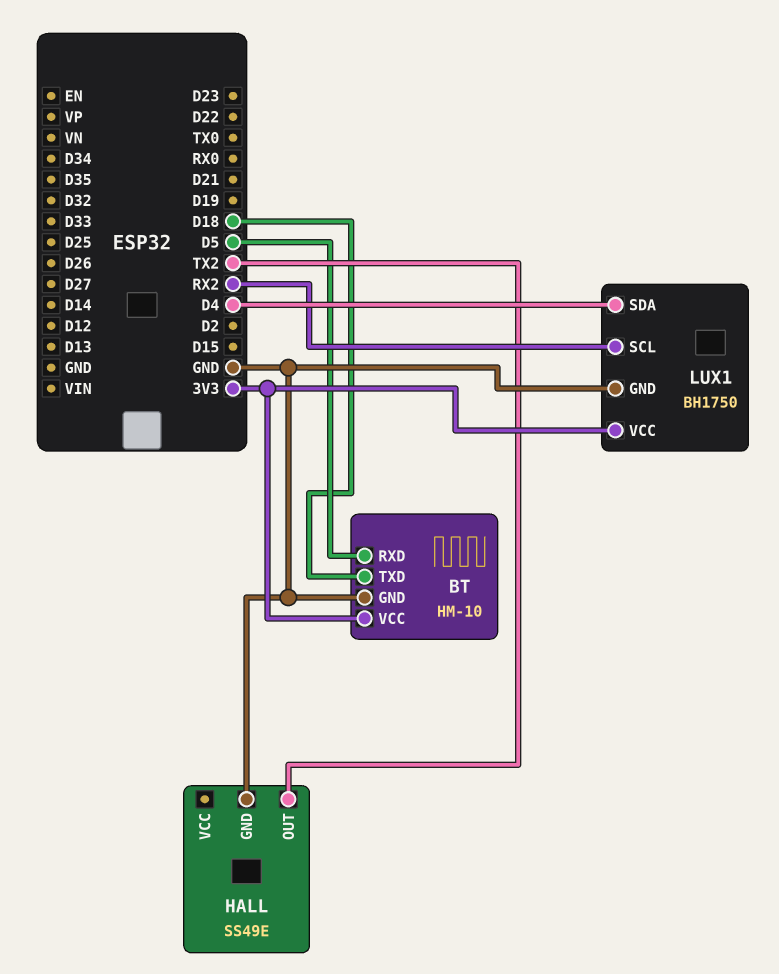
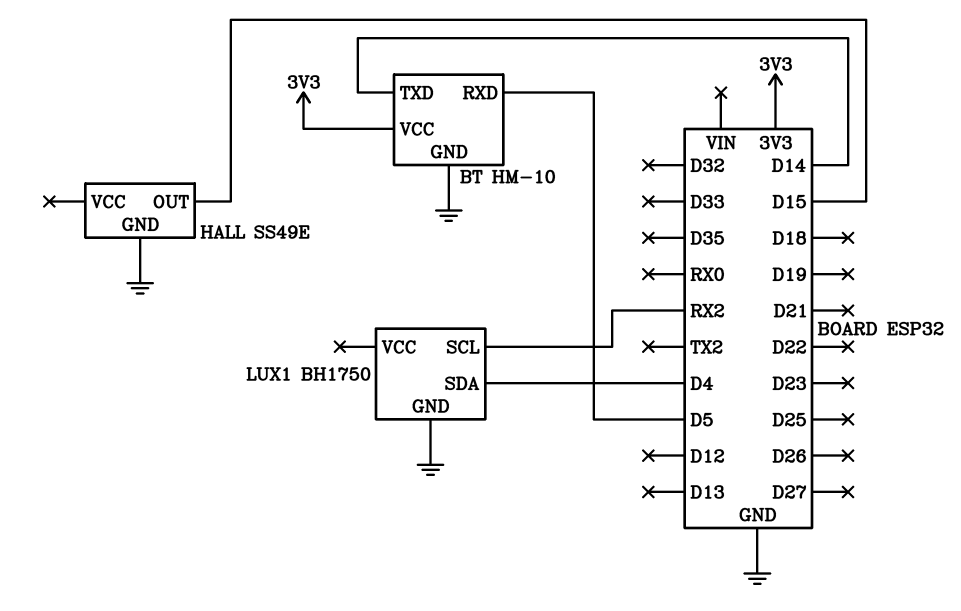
BT pin TXD: D18 -> D14
HALL pin OUT: TX2 -> D15
LUX1 pin VCC: 3V3 -> none

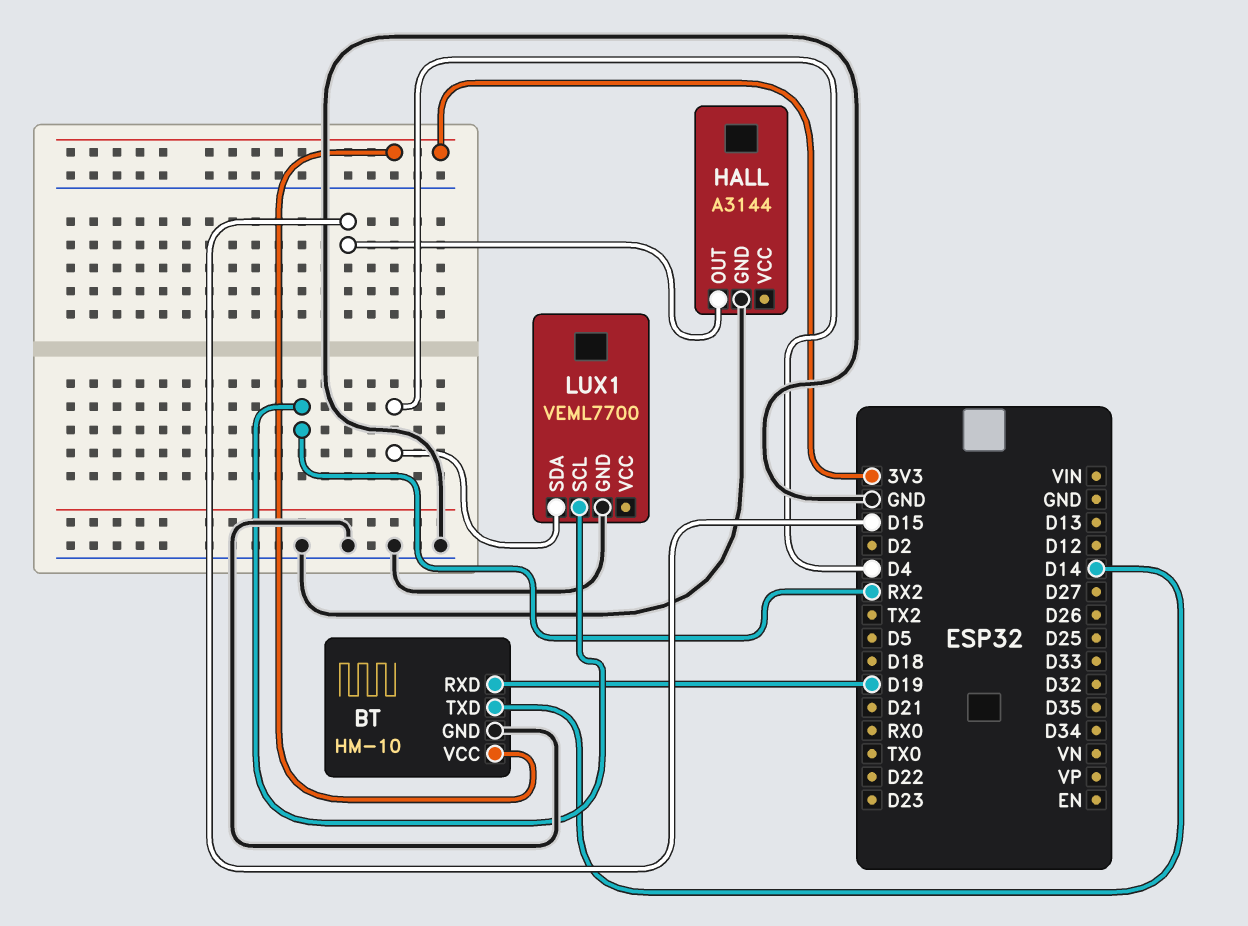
BT pin RXD: D5 -> D19
HALL: SS49E -> A3144
LUX1: BH1750 -> VEML7700

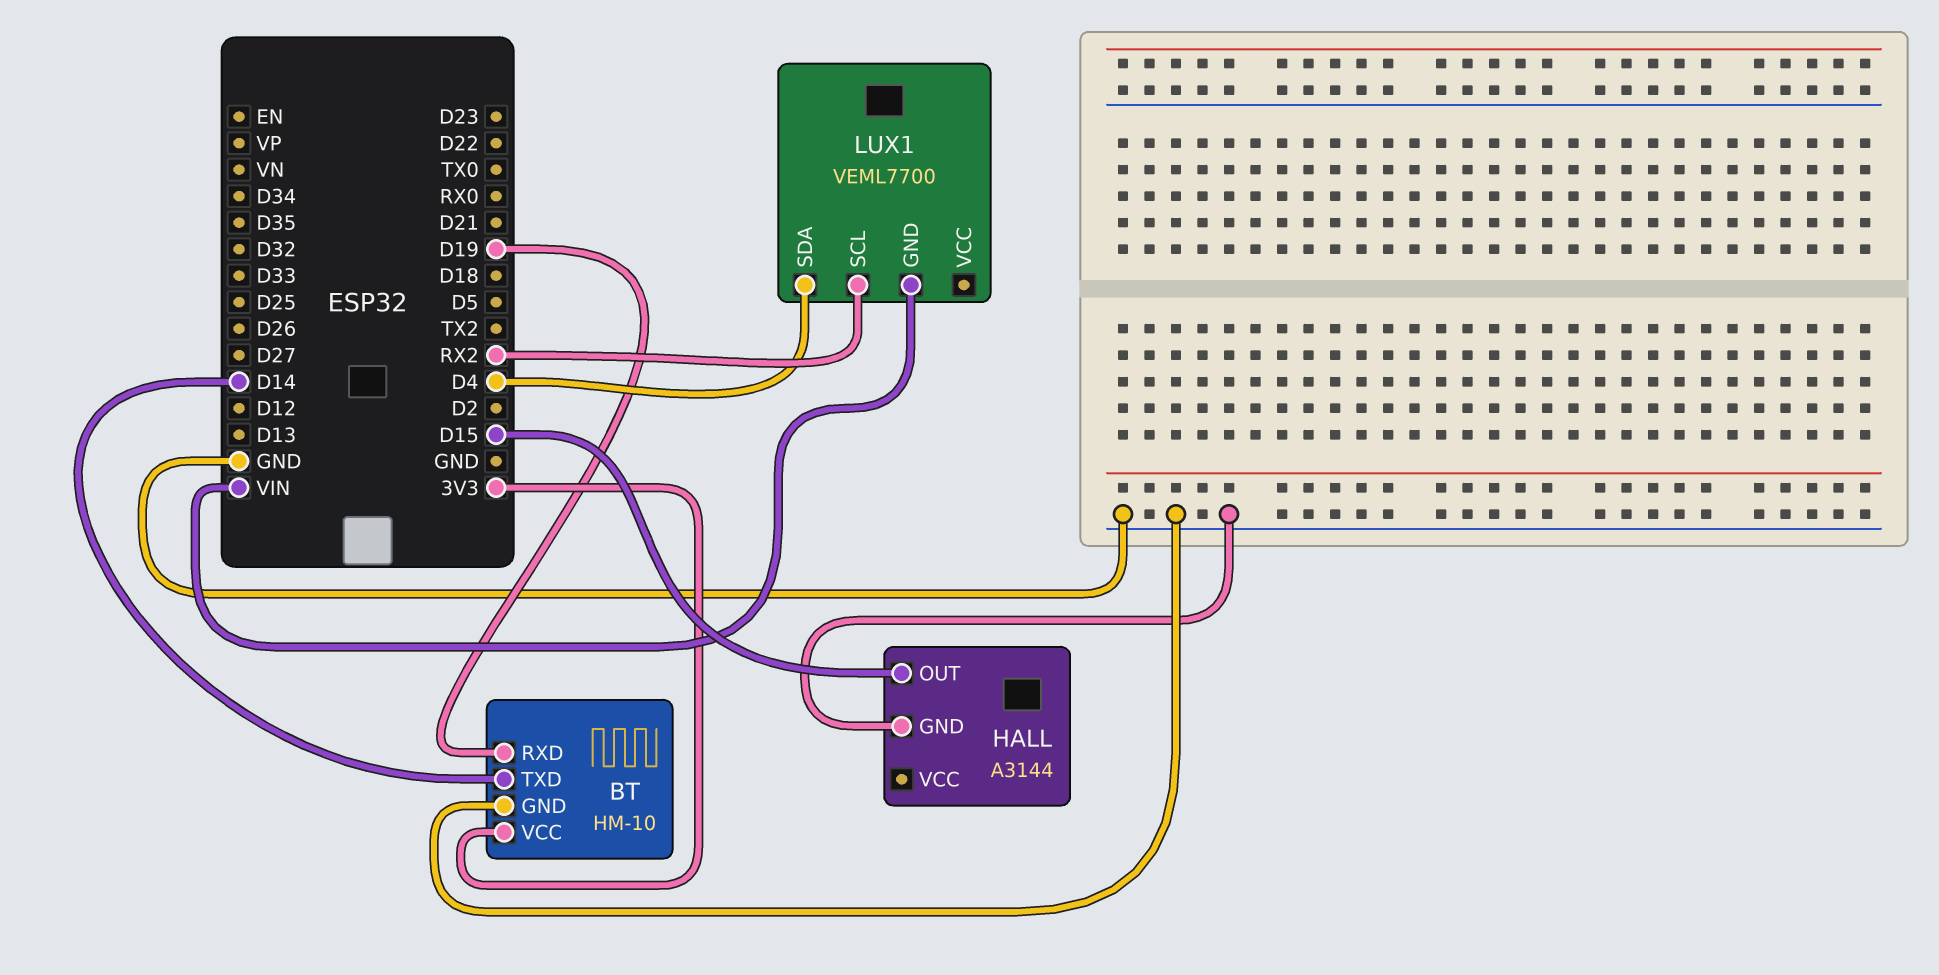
LUX1 pin GND: GND -> VIN

